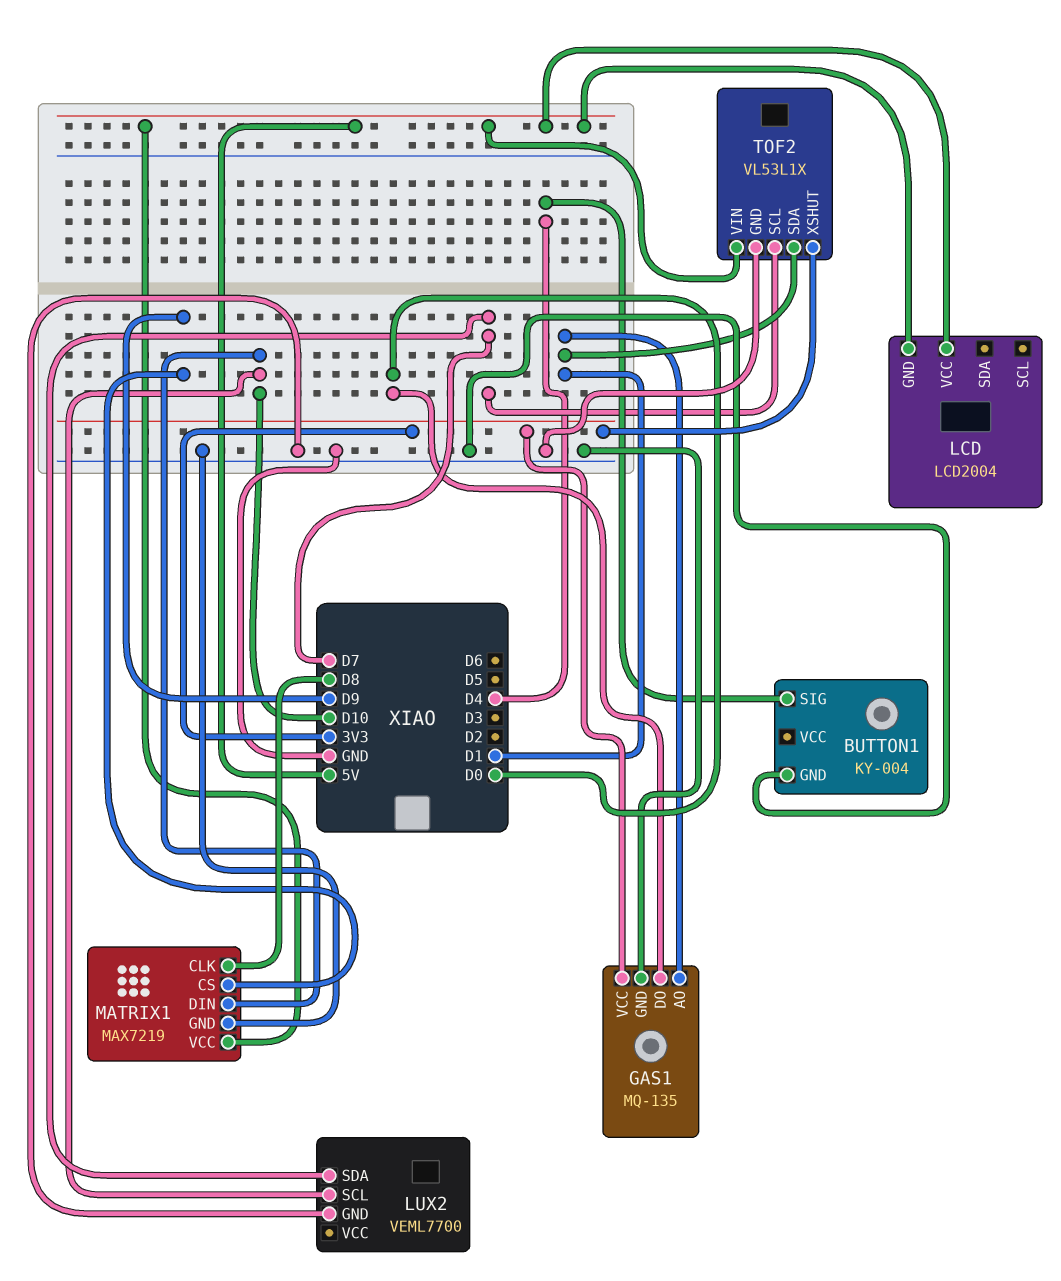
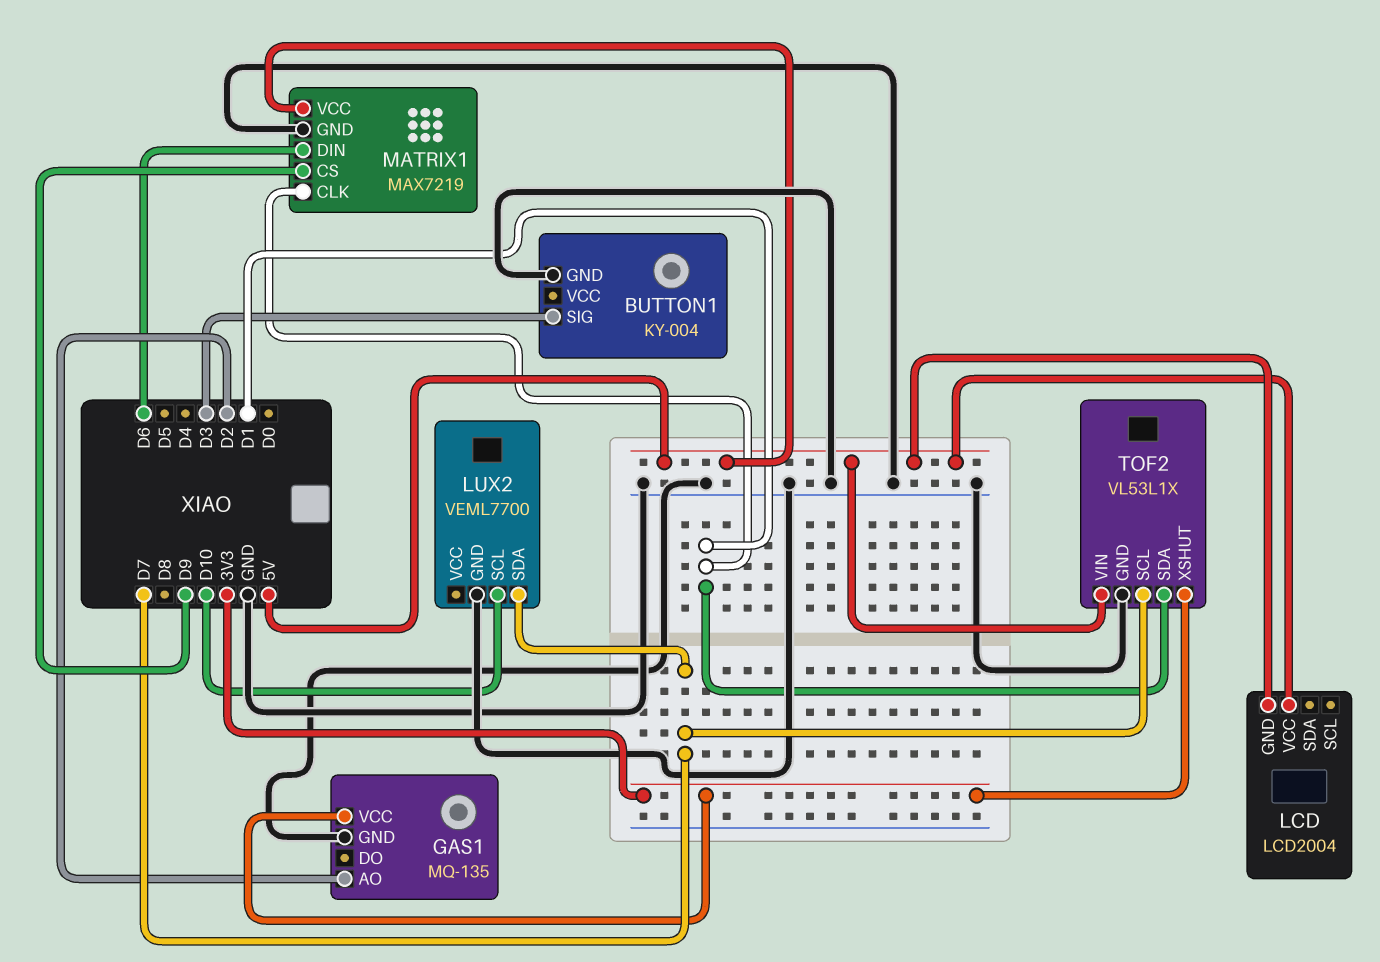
BUTTON1 pin SIG: D4 -> D3
GAS1 pin AO: D1 -> D2
GAS1 pin DO: D0 -> none
MATRIX1 pin CLK: D8 -> D1
MATRIX1 pin DIN: D10 -> D6

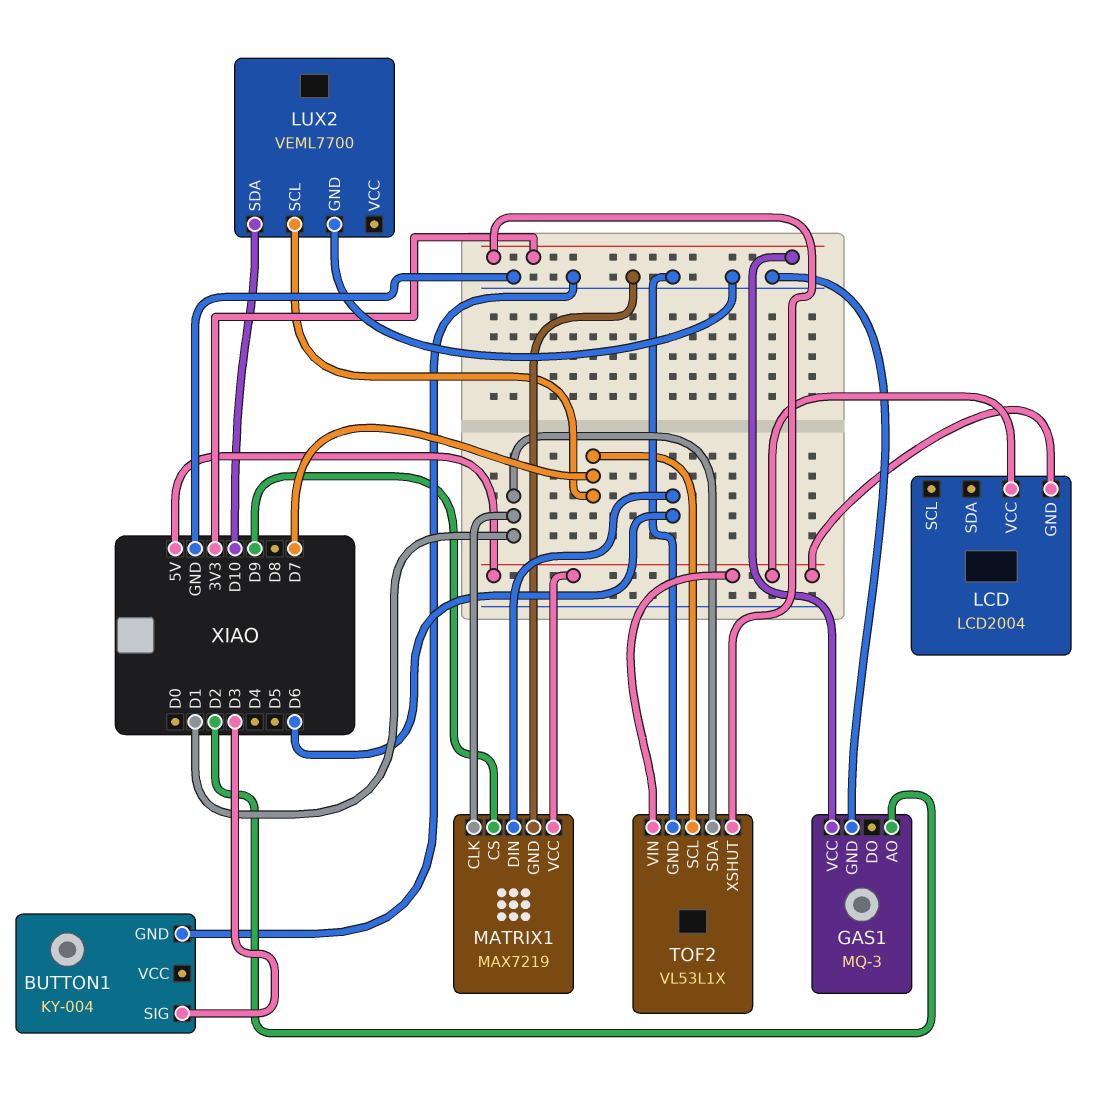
GAS1: MQ-135 -> MQ-3
LUX2 pin SCL: D10 -> D7
LUX2 pin SDA: D7 -> D10

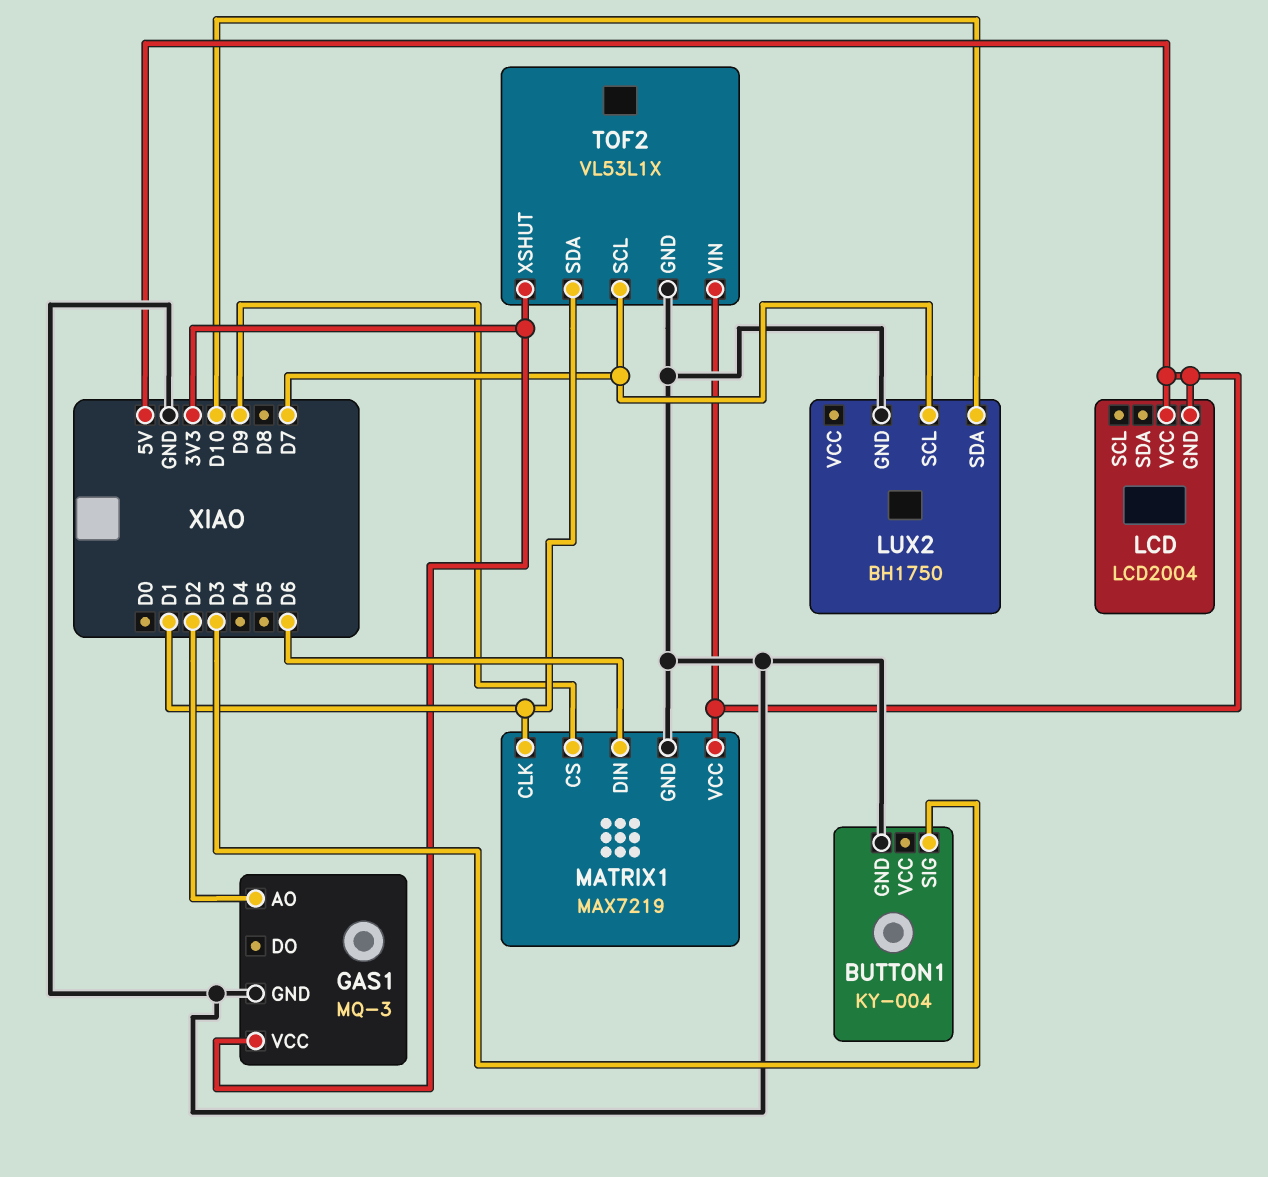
LUX2: VEML7700 -> BH1750

